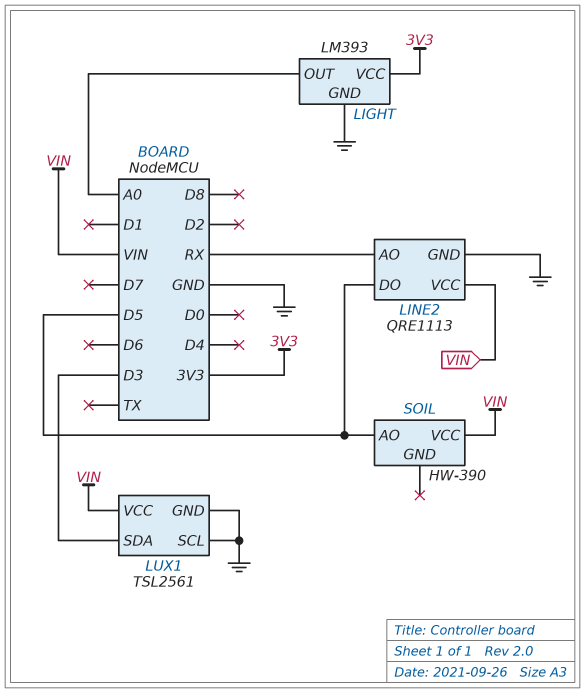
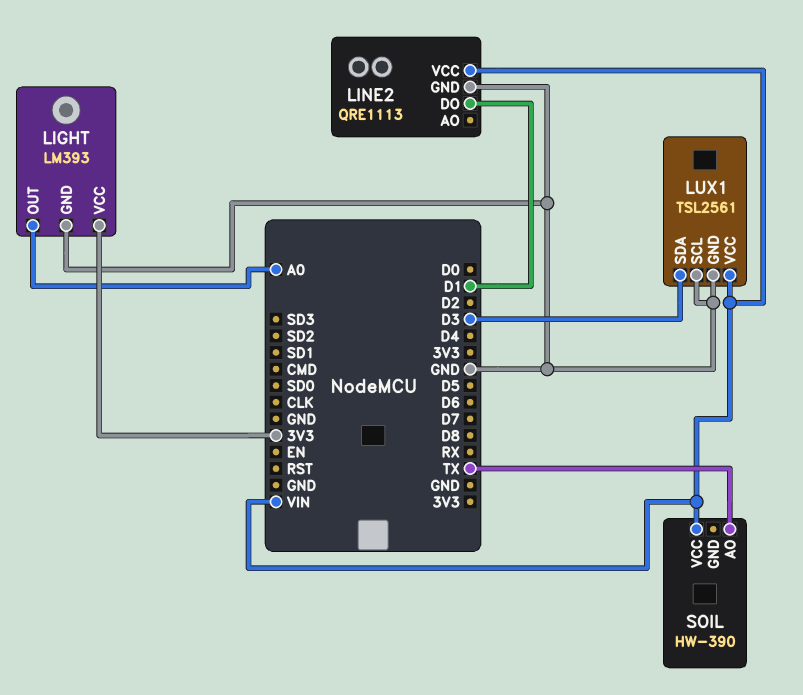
LINE2 pin AO: RX -> none
LINE2 pin DO: D5 -> D1
SOIL pin AO: D5 -> TX

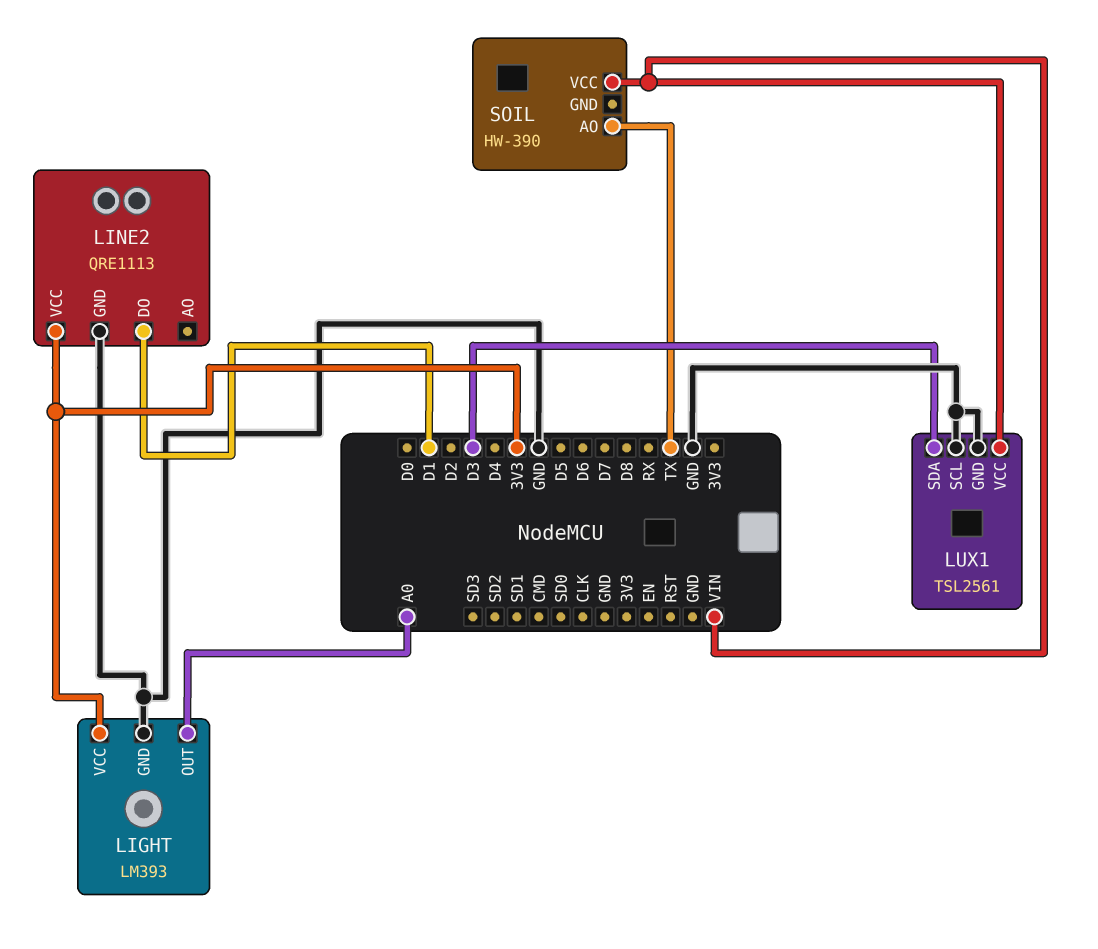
LINE2 pin VCC: VIN -> 3V3

